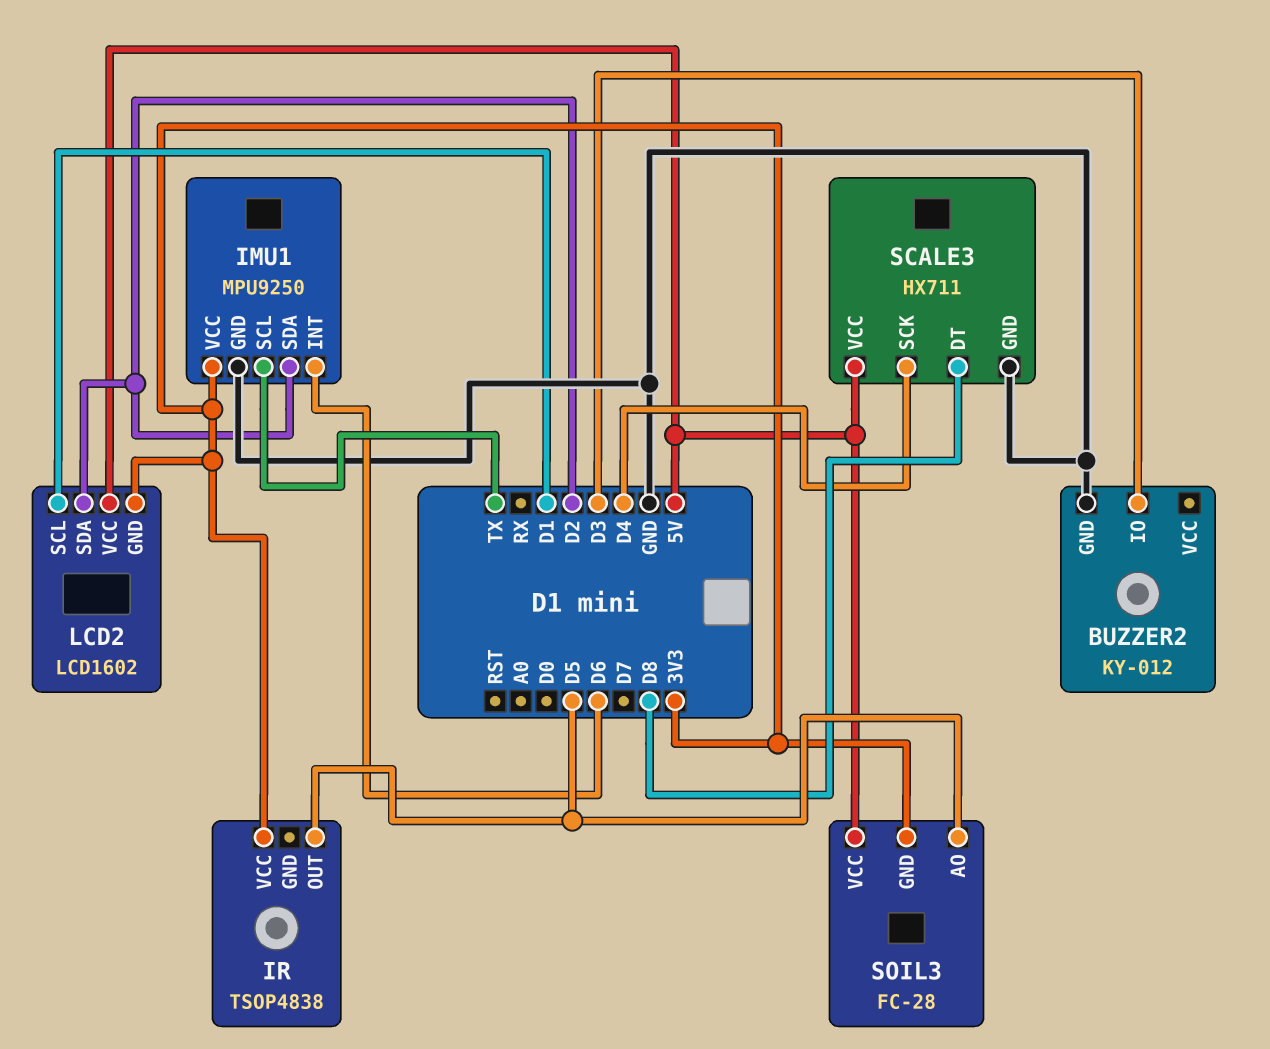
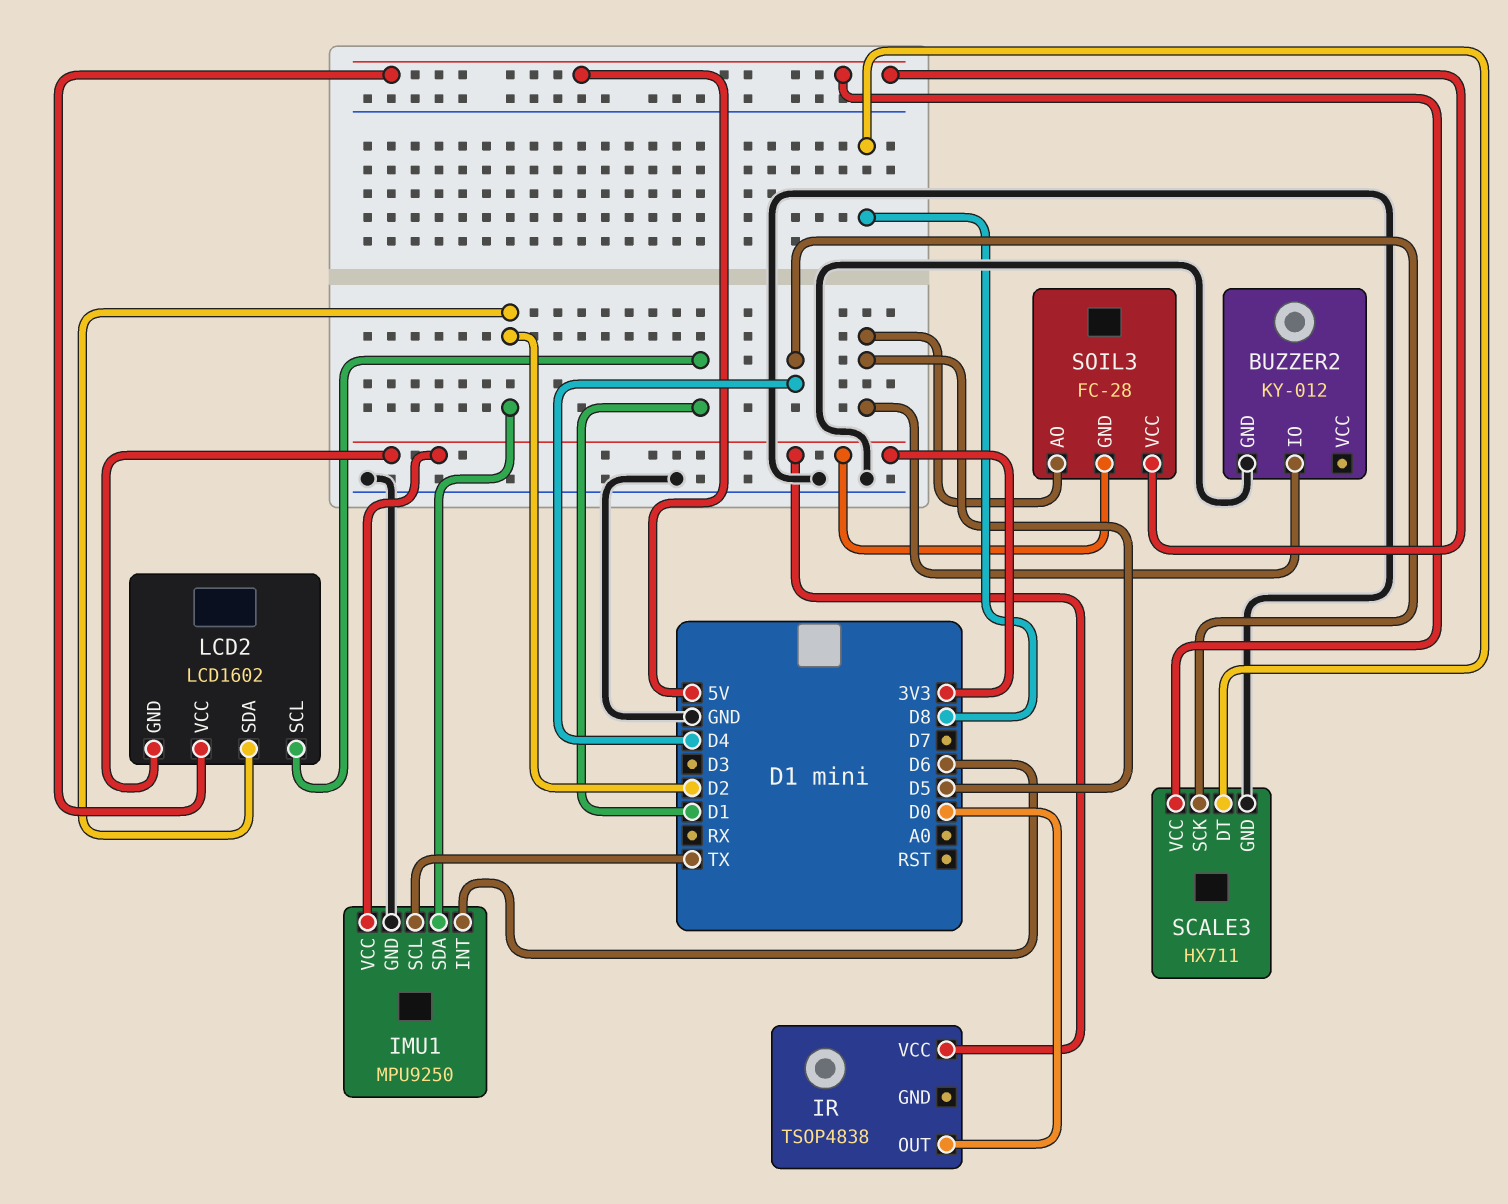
BUZZER2 pin IO: D3 -> D5
IR pin OUT: D5 -> D0

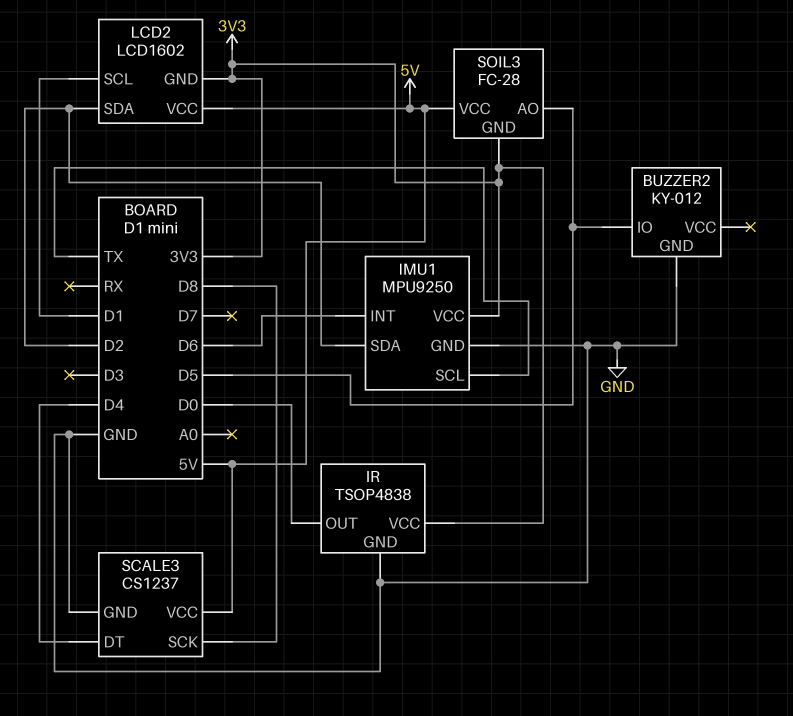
IR pin GND: none -> GND
SCALE3: HX711 -> CS1237
SCALE3 pin DT: D8 -> D4
SCALE3 pin SCK: D4 -> D8

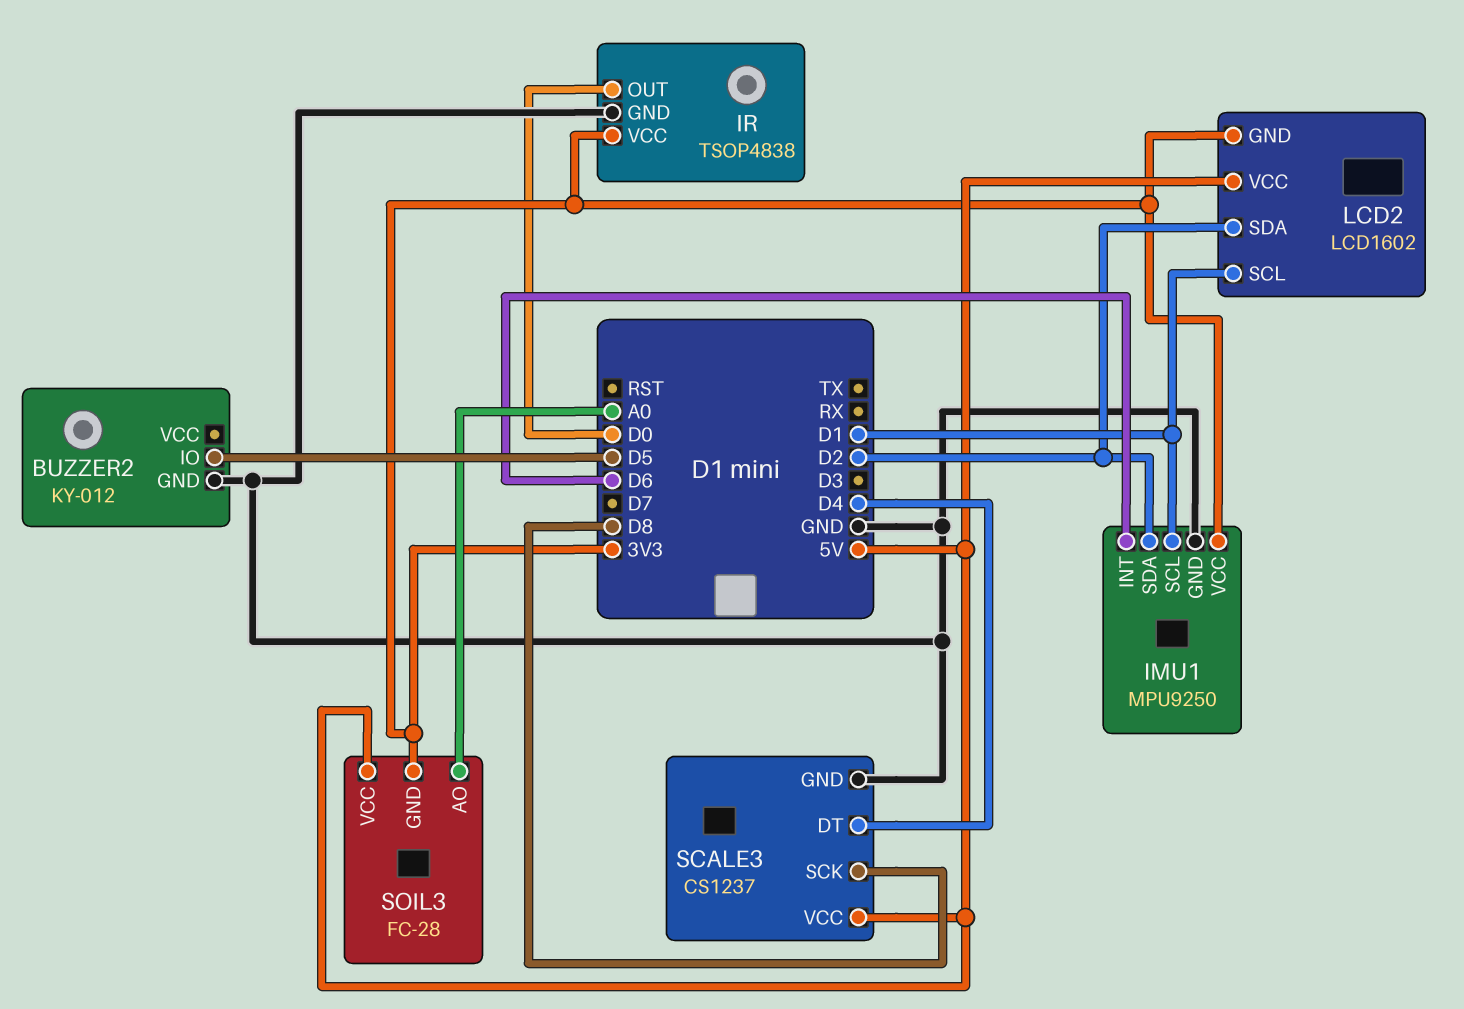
IMU1 pin SCL: TX -> D1
SOIL3 pin AO: D5 -> A0

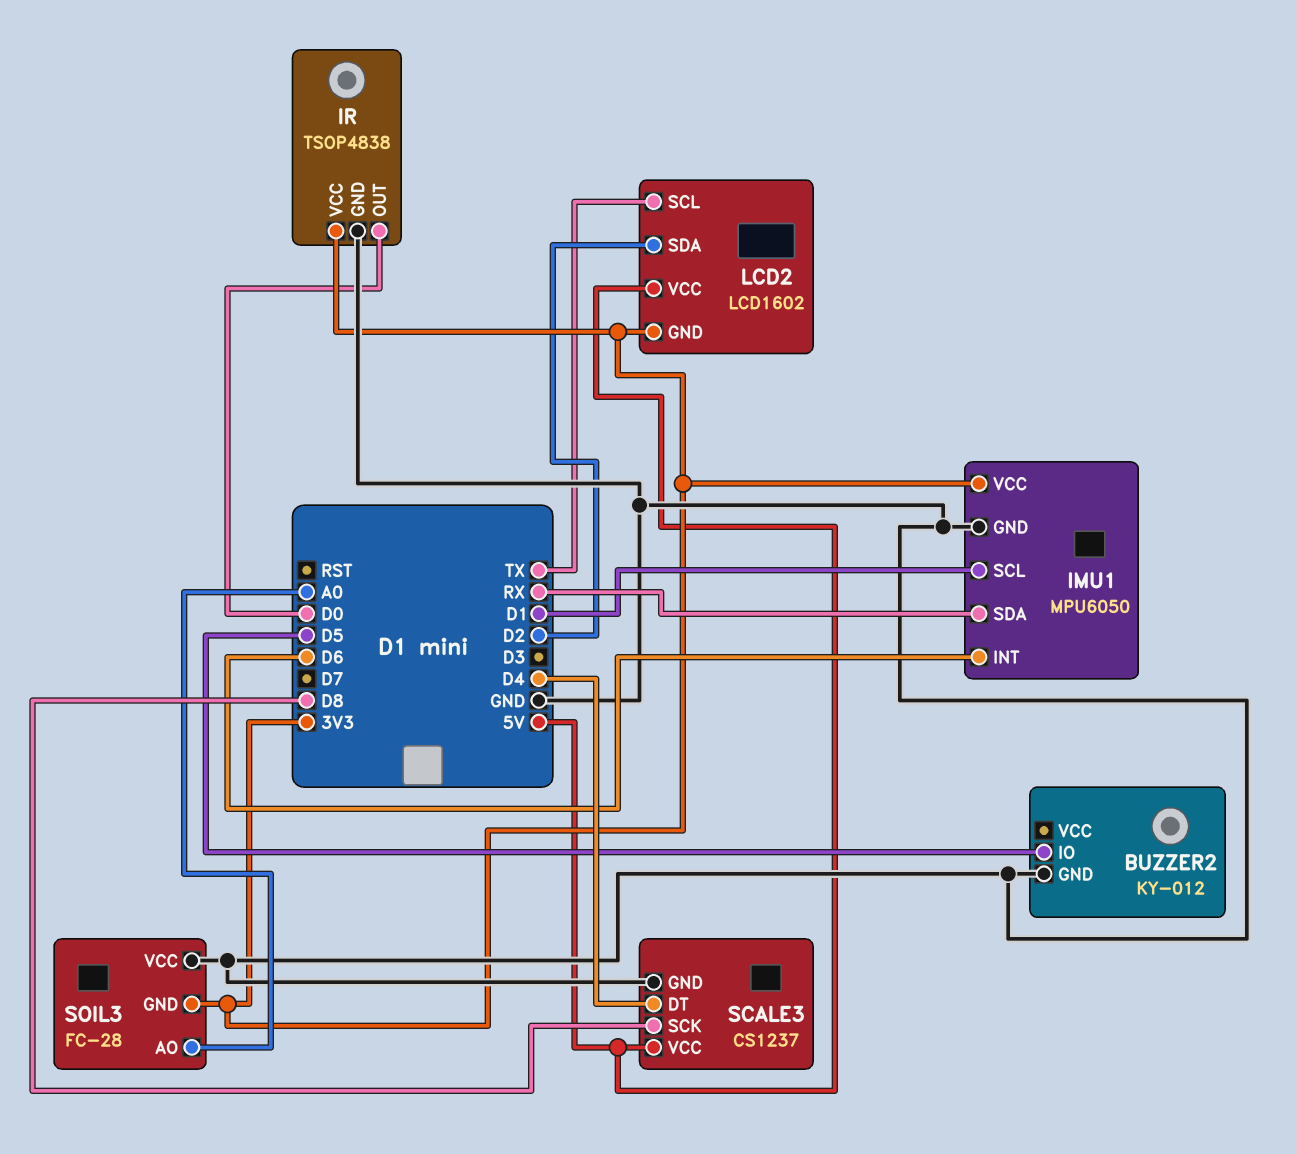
IMU1: MPU9250 -> MPU6050
IMU1 pin SDA: D2 -> RX
LCD2 pin SCL: D1 -> TX
SOIL3 pin VCC: 5V -> GND

